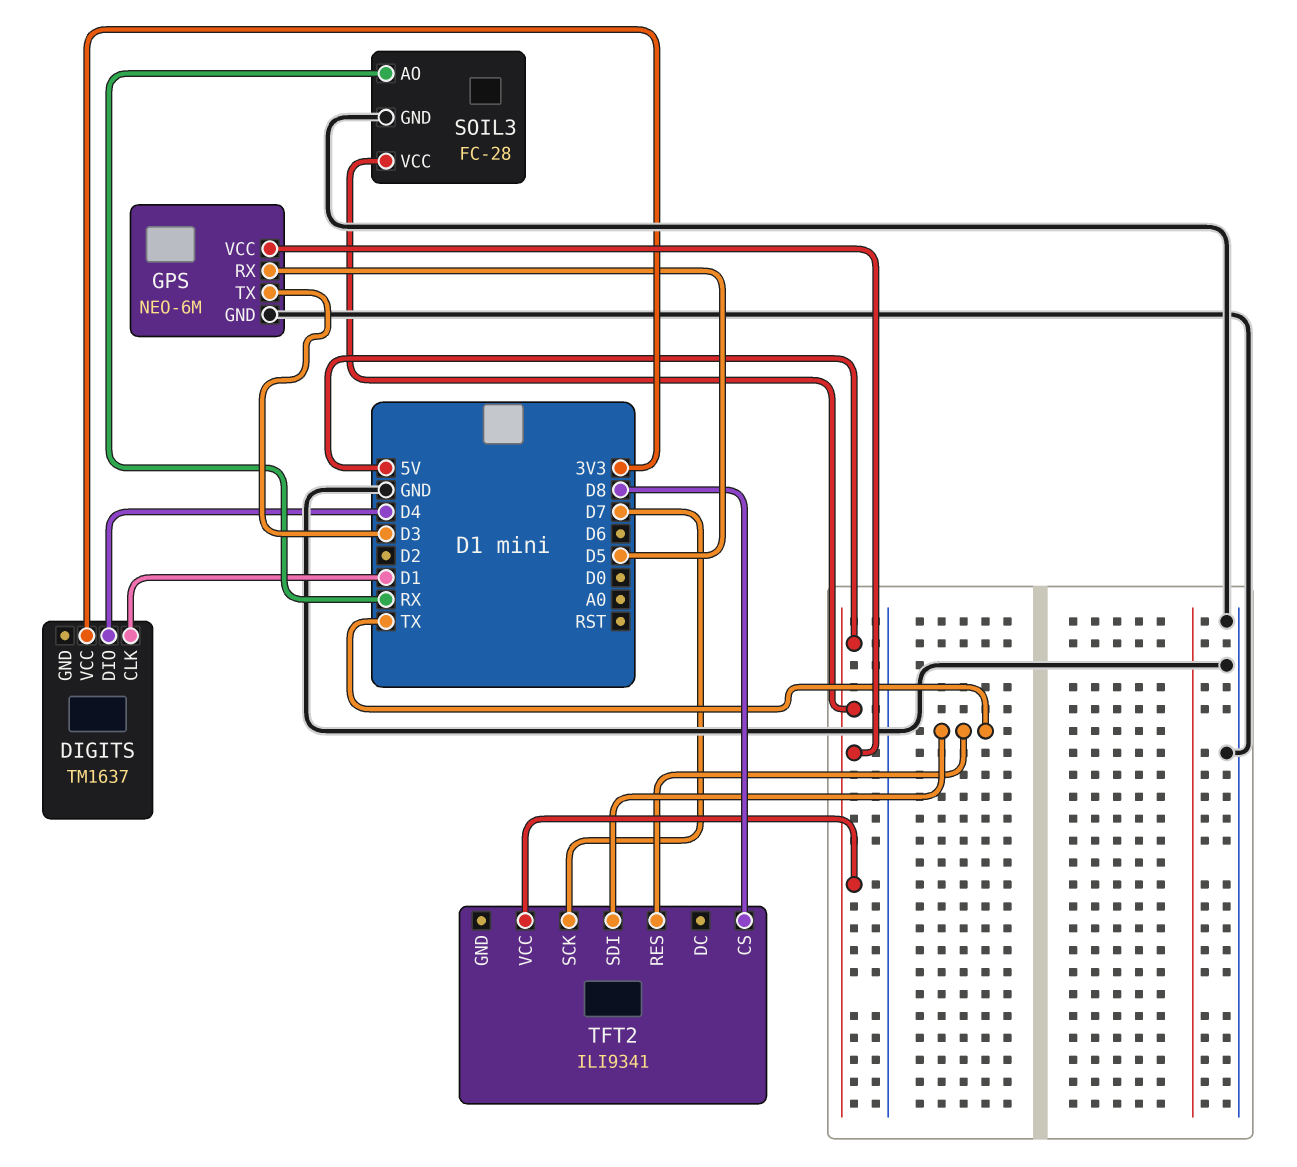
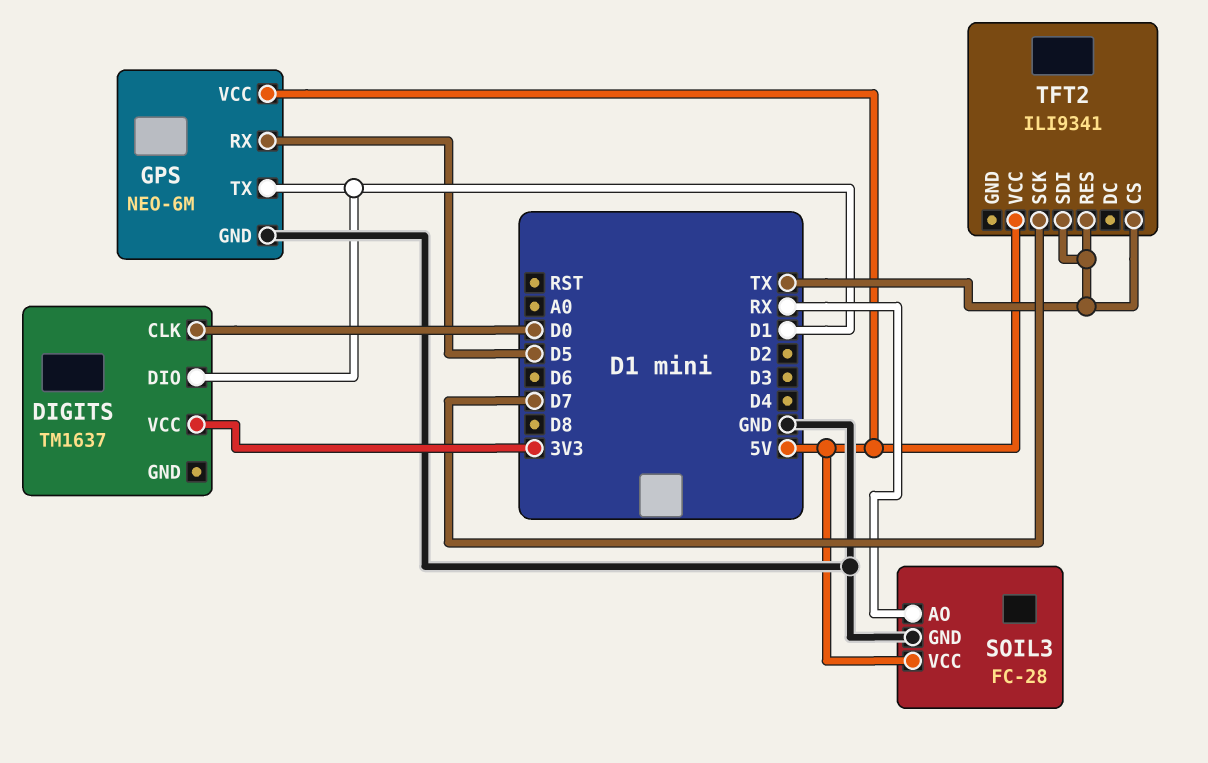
DIGITS pin CLK: D1 -> D0
DIGITS pin DIO: D4 -> D1
GPS pin TX: D3 -> D1
TFT2 pin CS: D8 -> TX

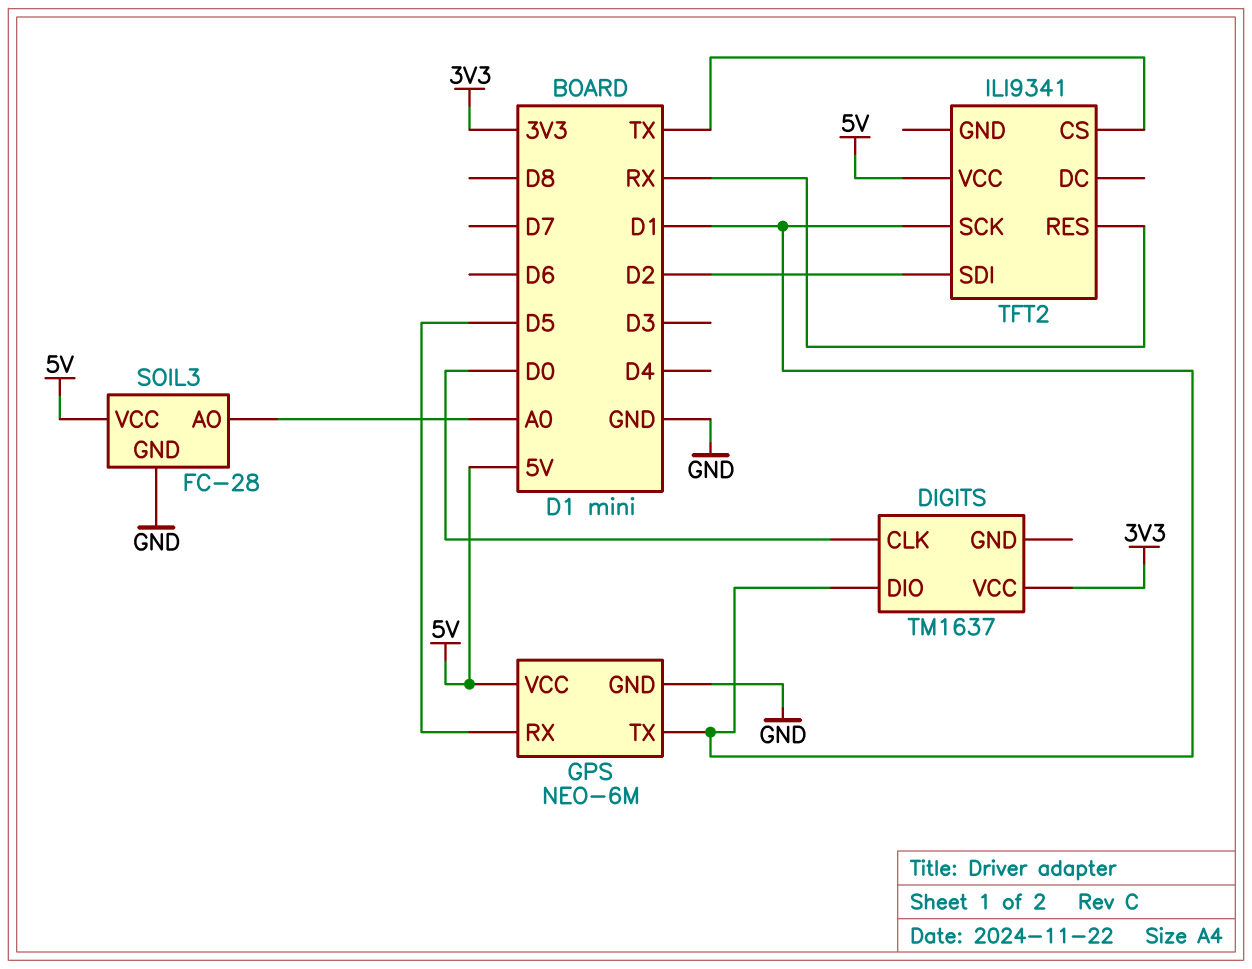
SOIL3 pin AO: RX -> A0
TFT2 pin RES: TX -> RX
TFT2 pin SCK: D7 -> D1
TFT2 pin SDI: TX -> D2

